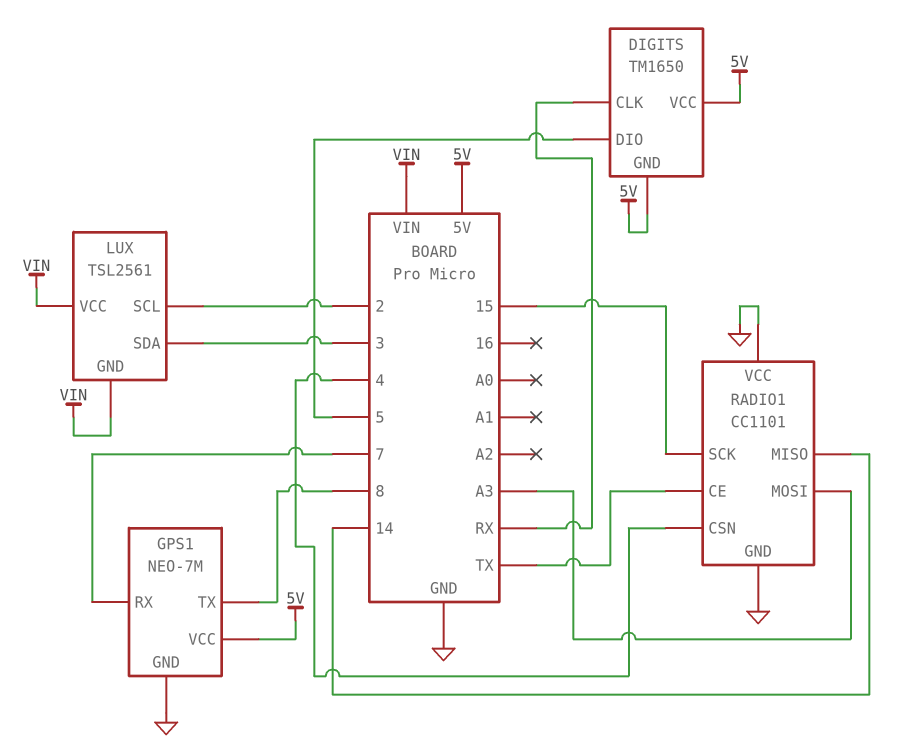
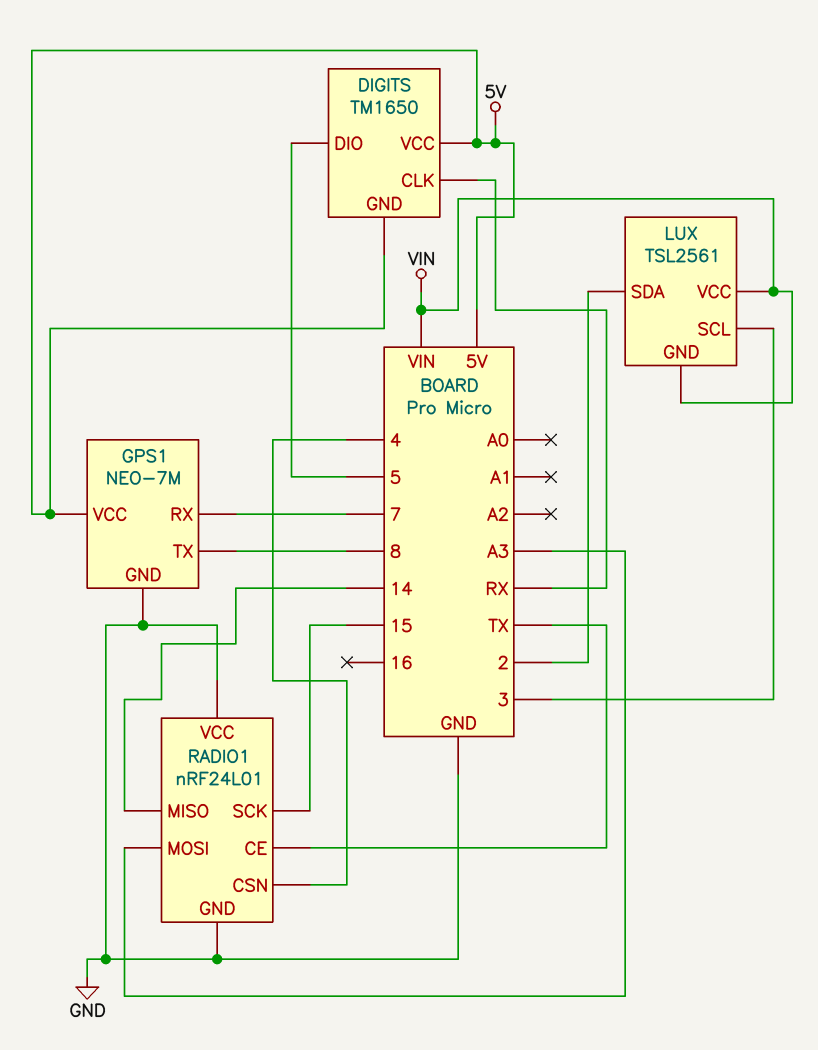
LUX pin SCL: 2 -> 3
LUX pin SDA: 3 -> 2
RADIO1: CC1101 -> nRF24L01

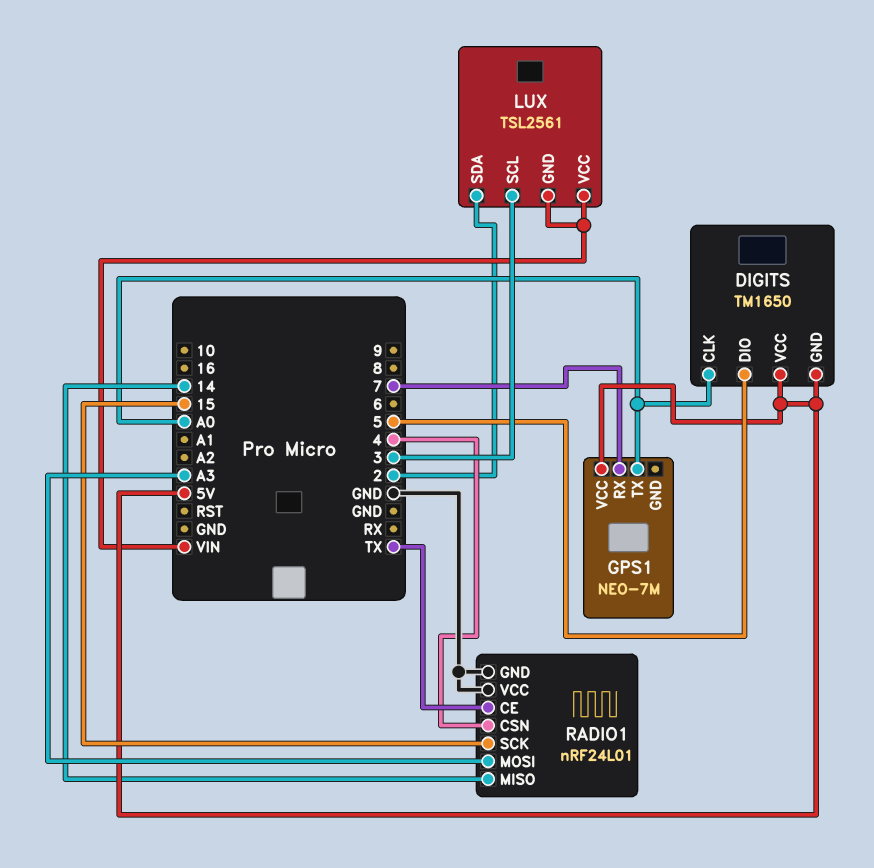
DIGITS pin CLK: RX -> A0
GPS1 pin GND: GND -> none
GPS1 pin TX: 8 -> A0

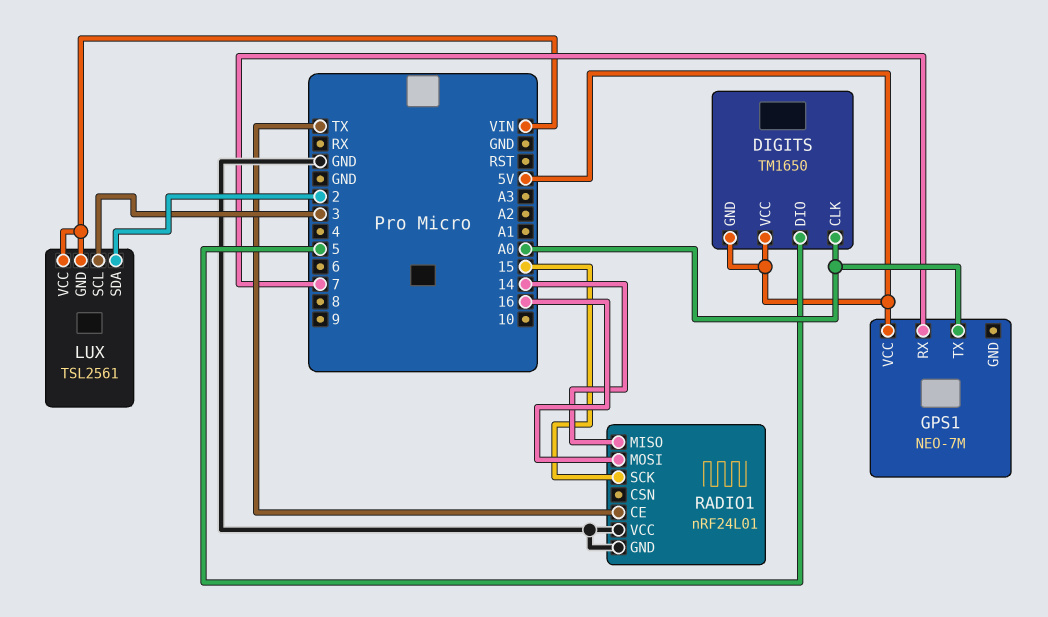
RADIO1 pin CSN: 4 -> none
RADIO1 pin MOSI: A3 -> 16

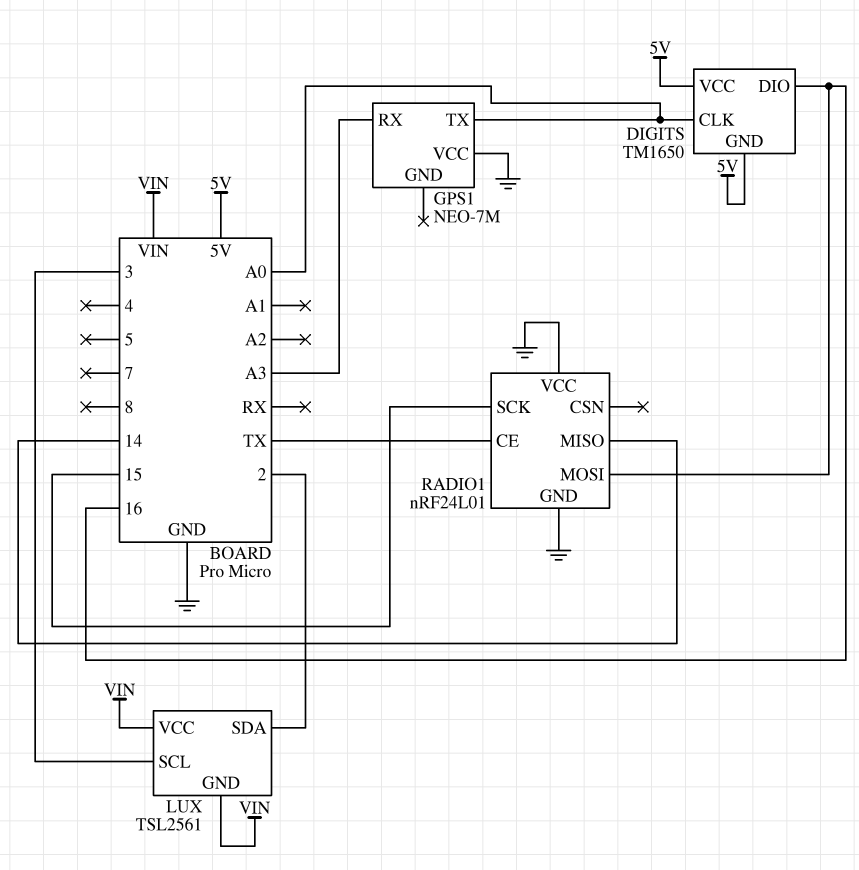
DIGITS pin DIO: 5 -> 16
GPS1 pin RX: 7 -> A3
GPS1 pin VCC: 5V -> GND

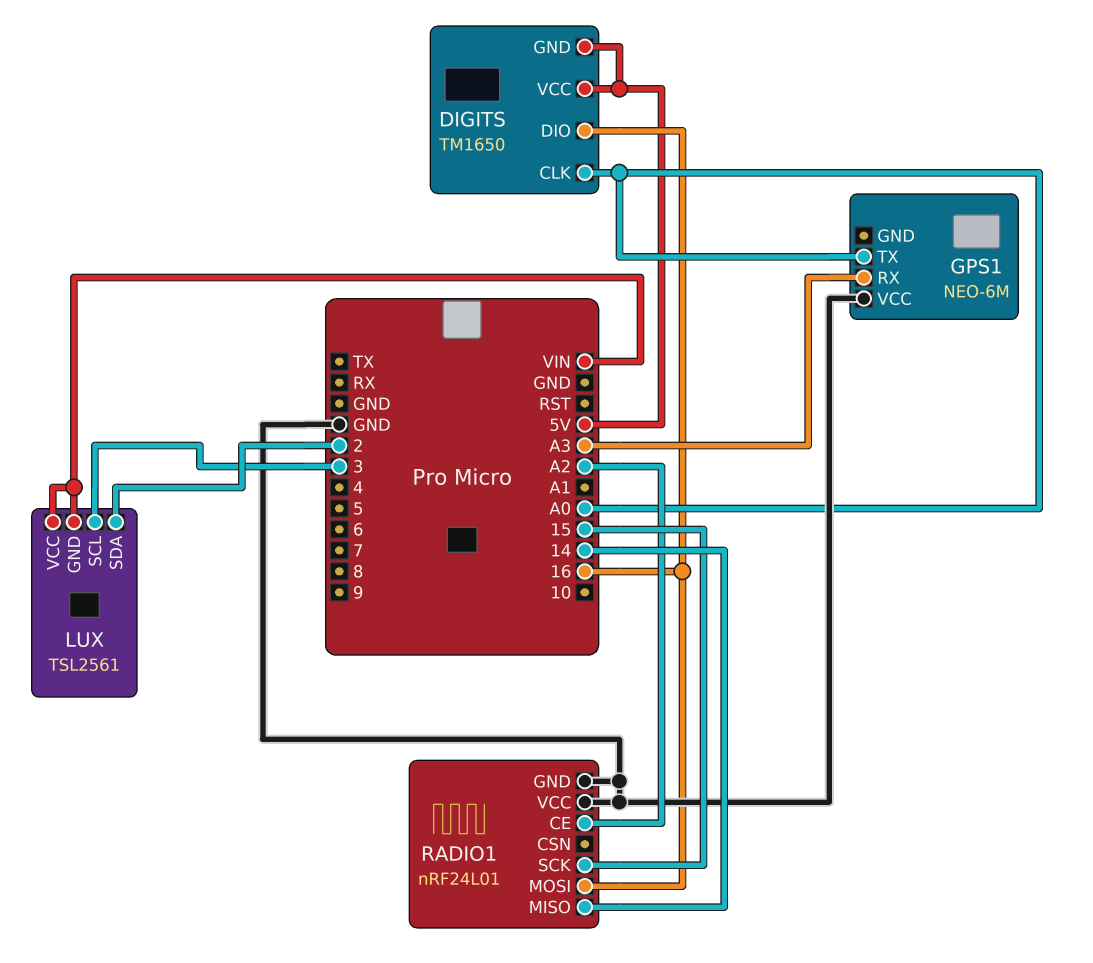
GPS1: NEO-7M -> NEO-6M
RADIO1 pin CE: TX -> A2

